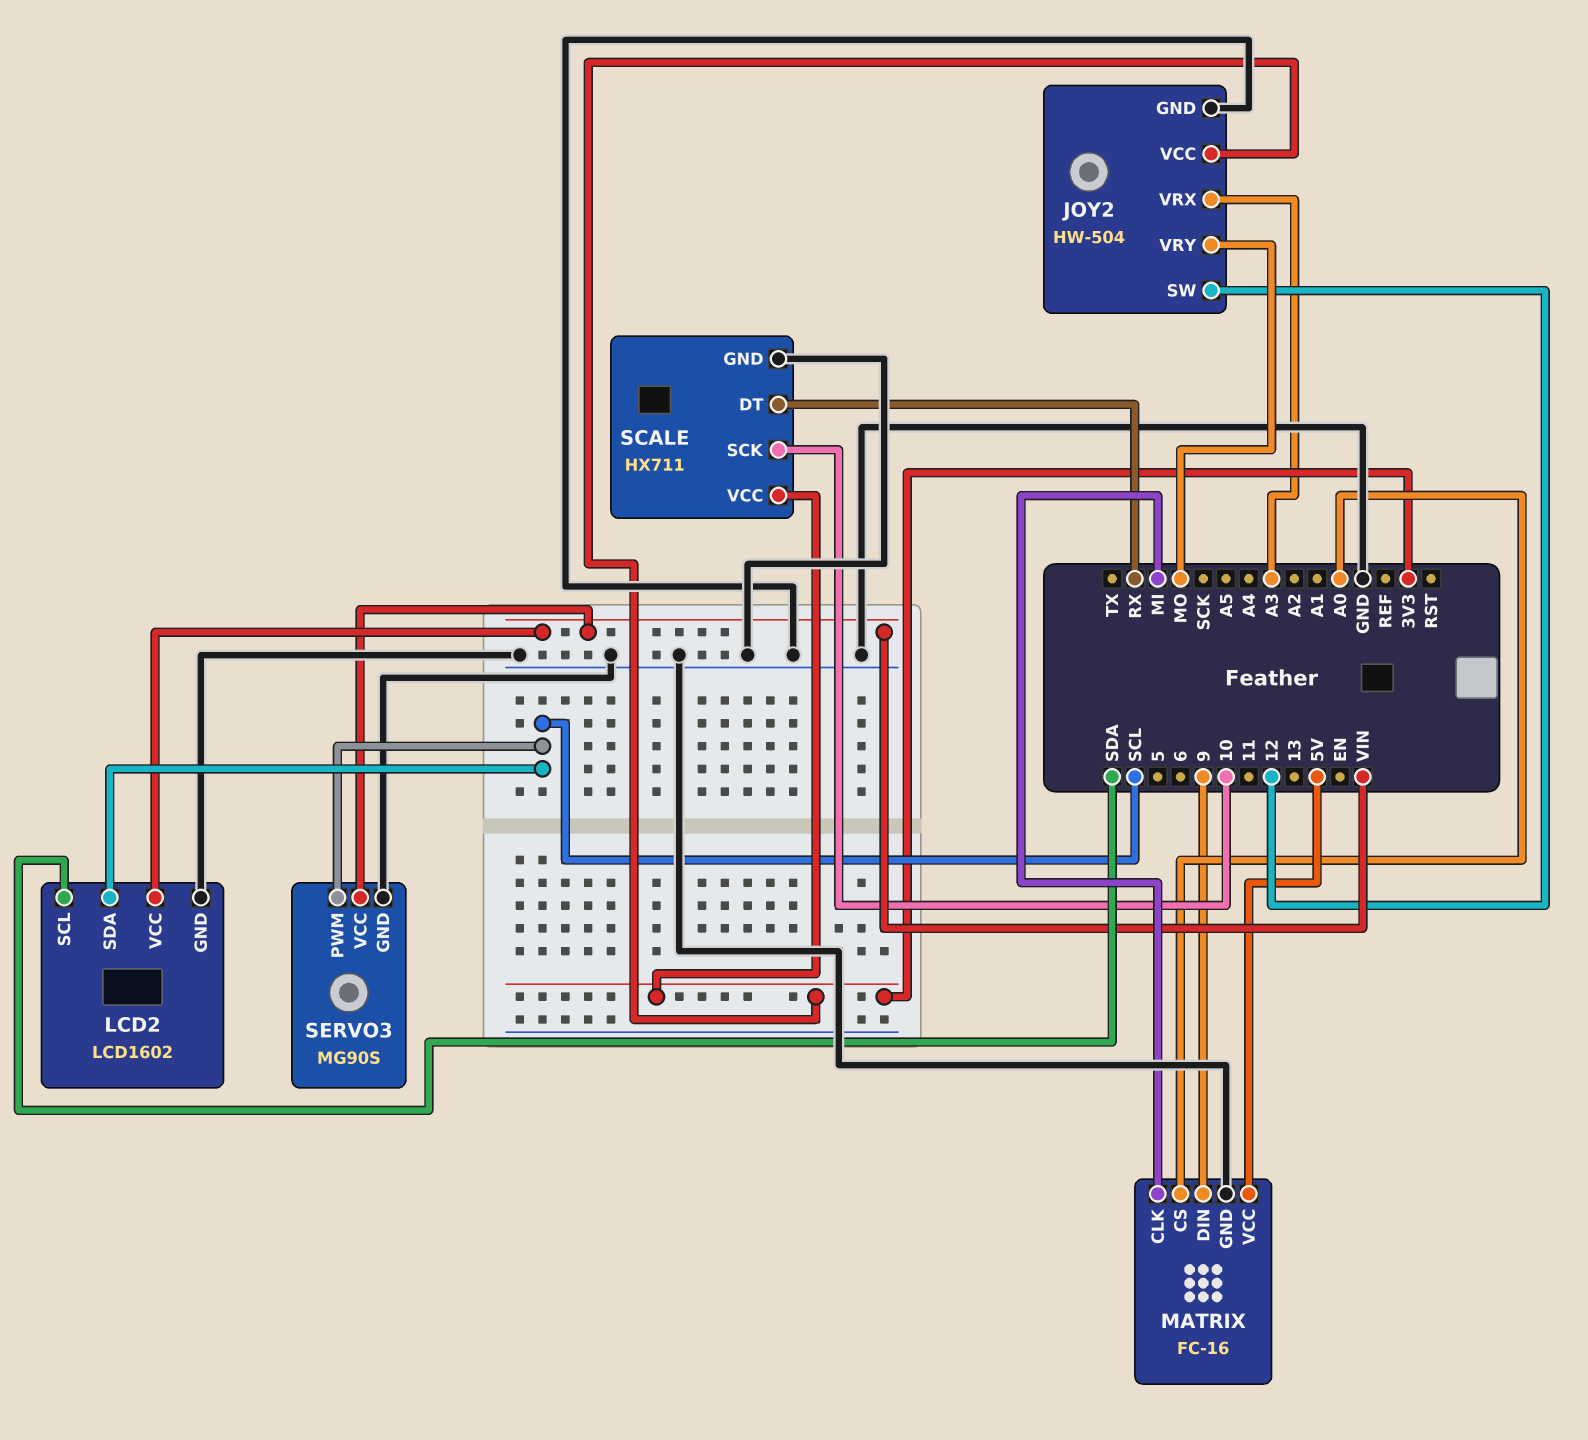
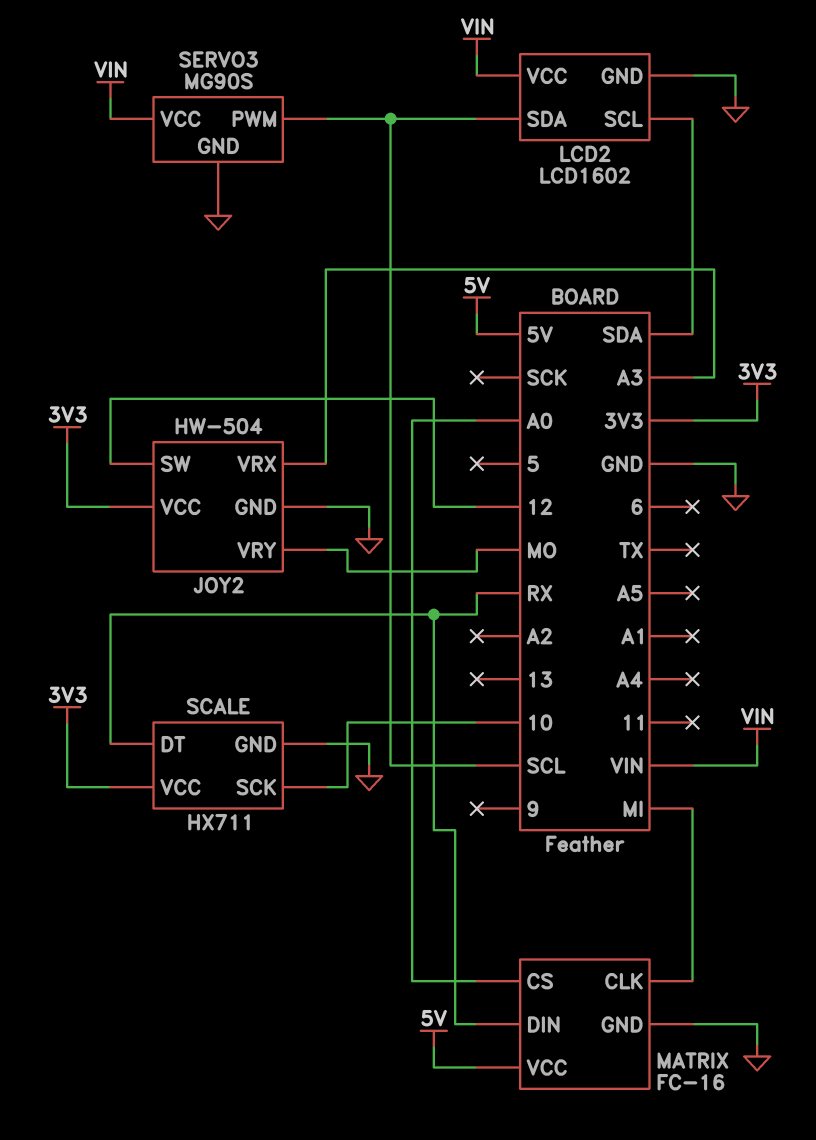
MATRIX pin DIN: 9 -> RX

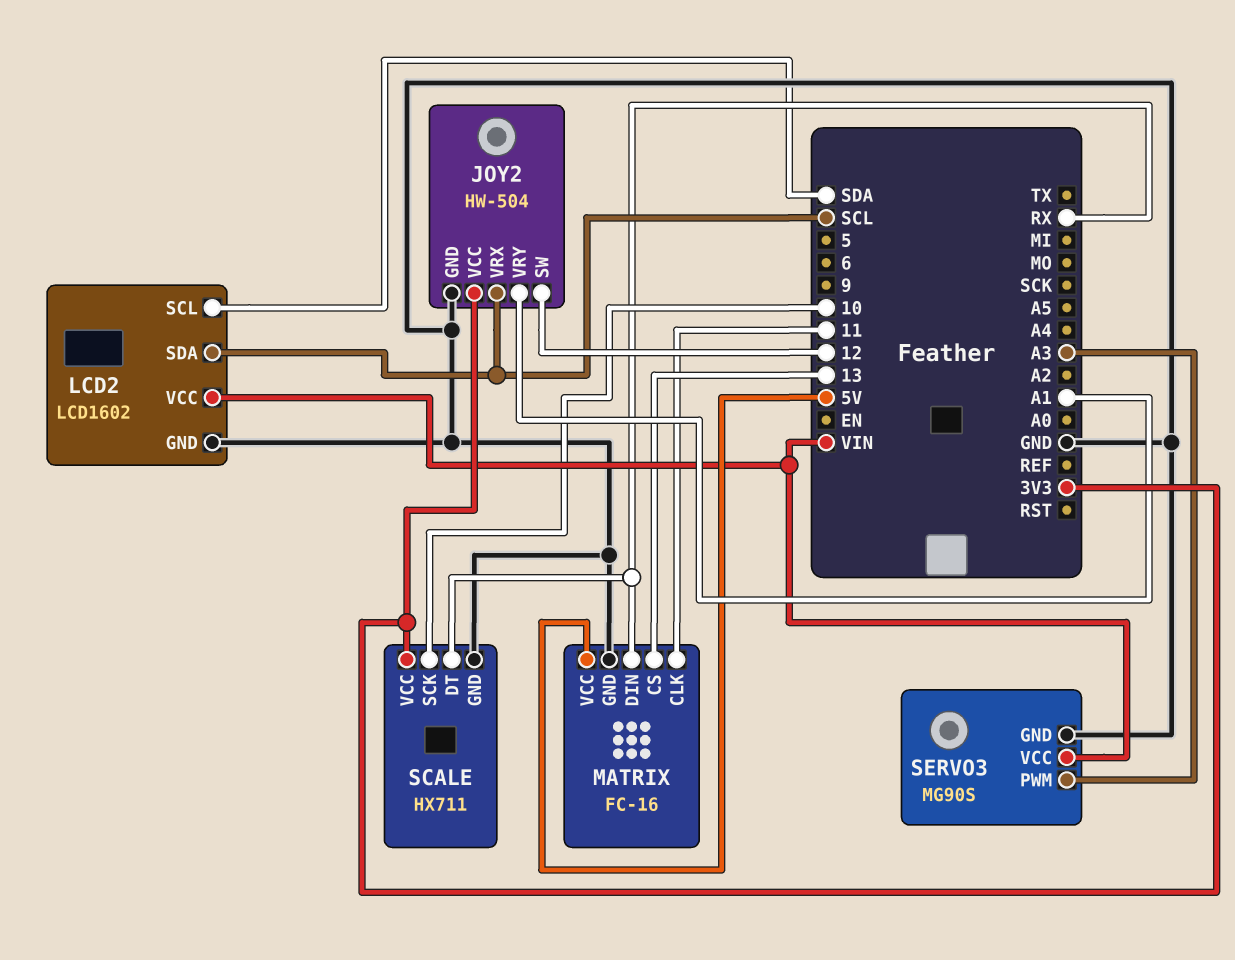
JOY2 pin VRX: A3 -> SCL
JOY2 pin VRY: MO -> A1
MATRIX pin CLK: MI -> 11
MATRIX pin CS: A0 -> 13
SERVO3 pin PWM: SCL -> A3

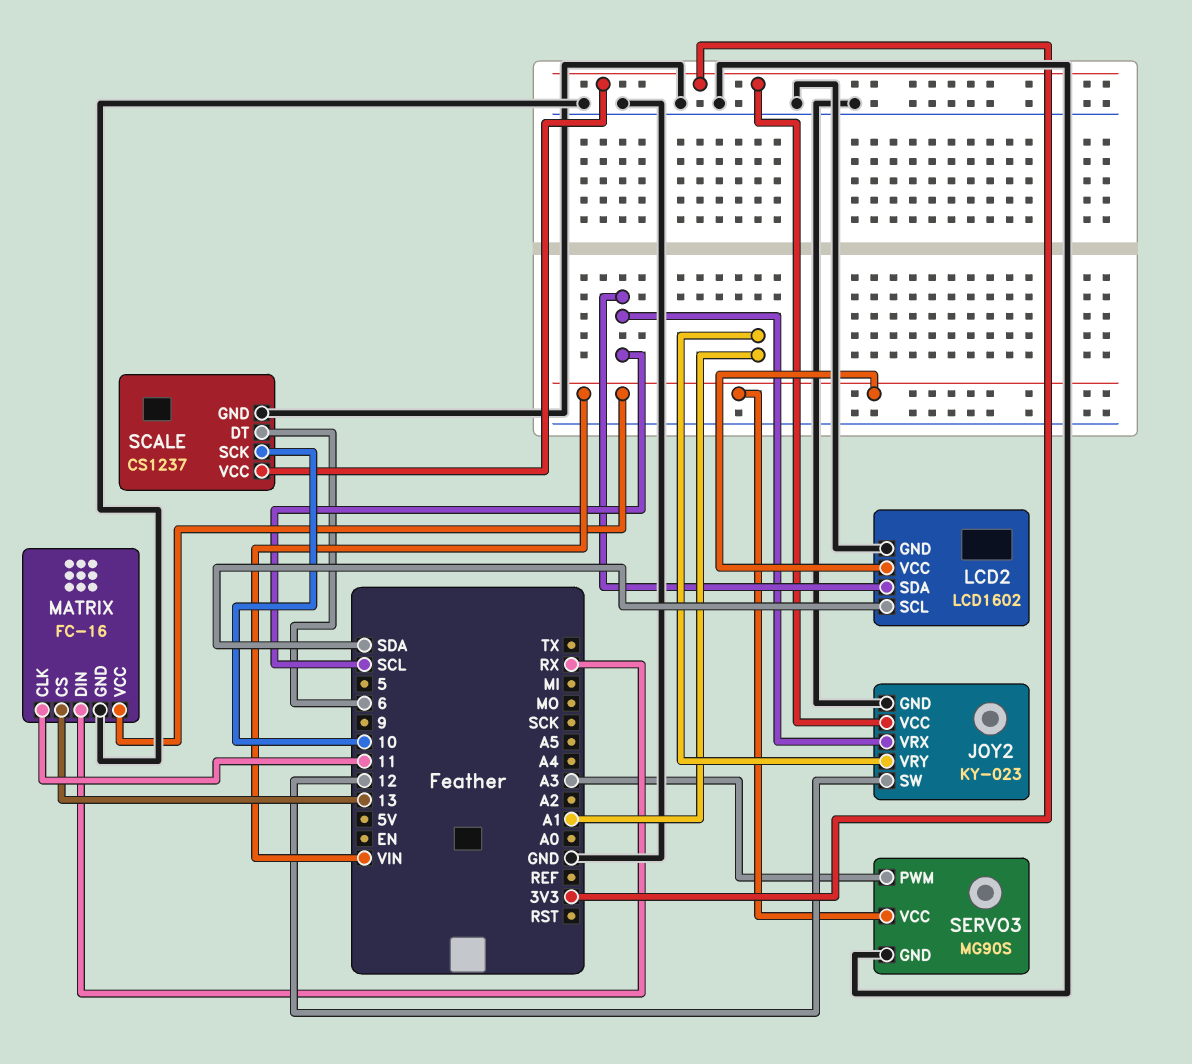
JOY2: HW-504 -> KY-023
MATRIX pin VCC: 5V -> VIN
SCALE: HX711 -> CS1237
SCALE pin DT: RX -> 6

